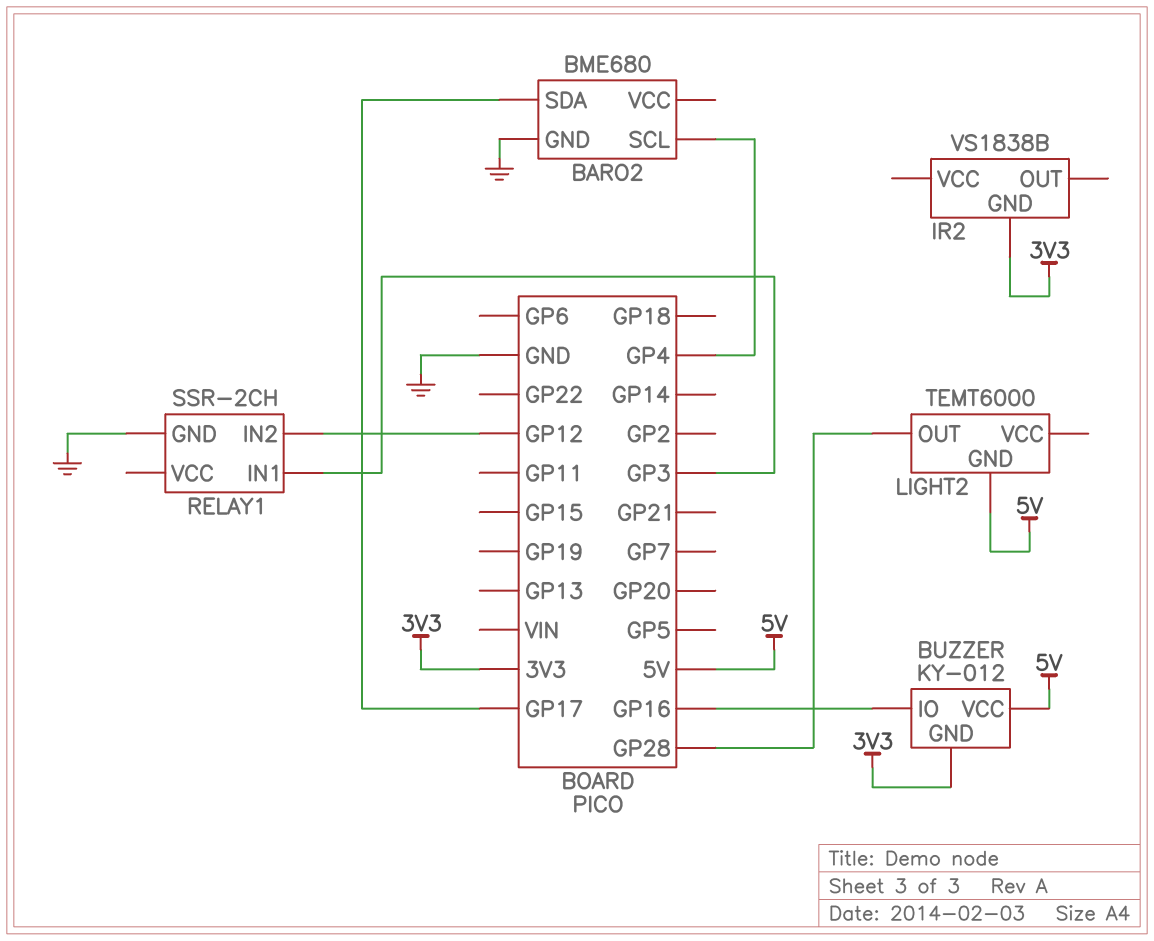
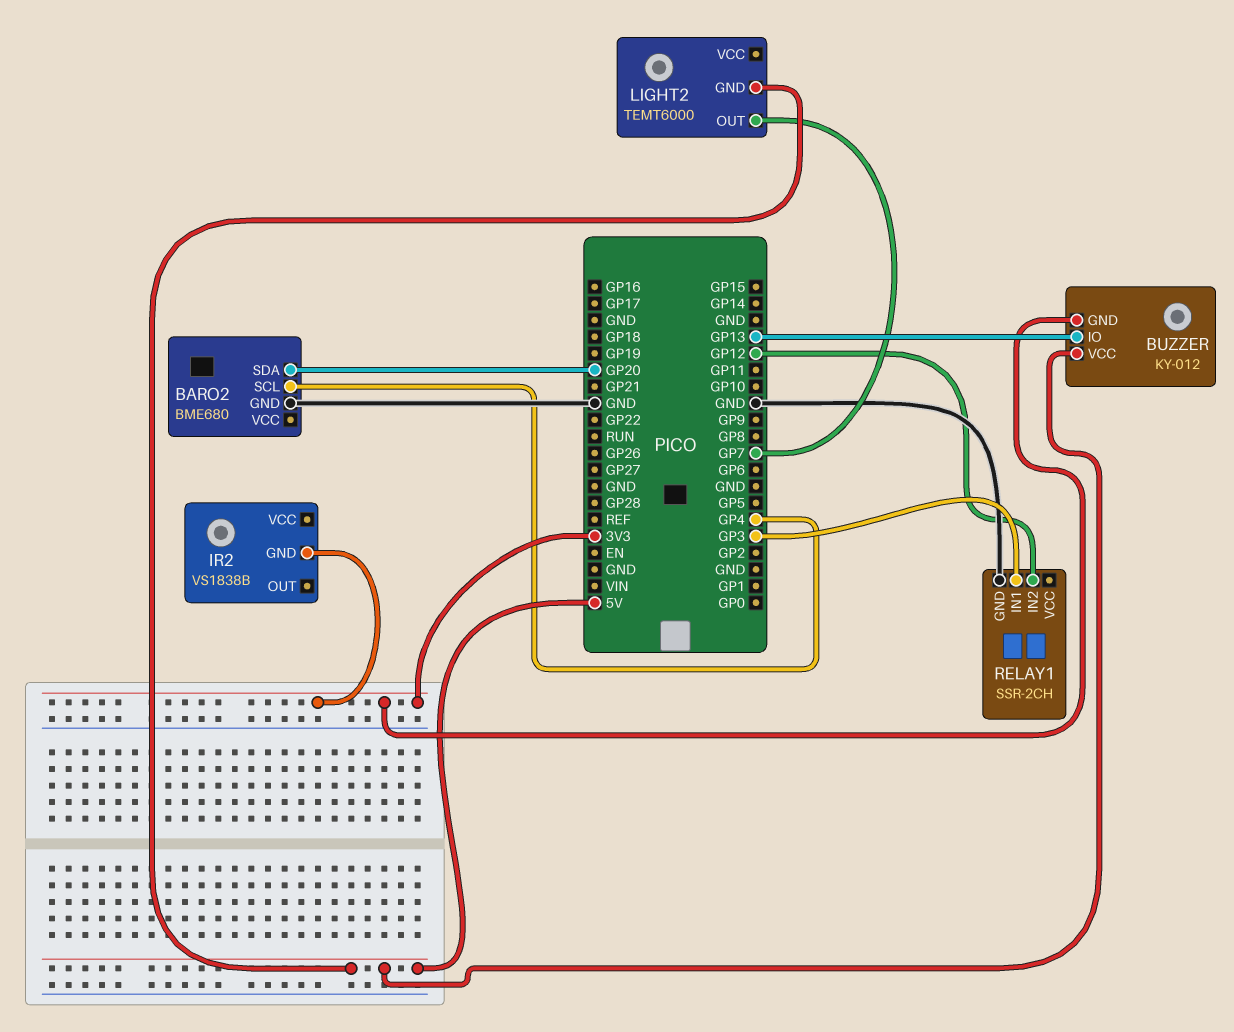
BARO2 pin SDA: GP17 -> GP20
BUZZER pin IO: GP16 -> GP13
LIGHT2 pin OUT: GP28 -> GP7

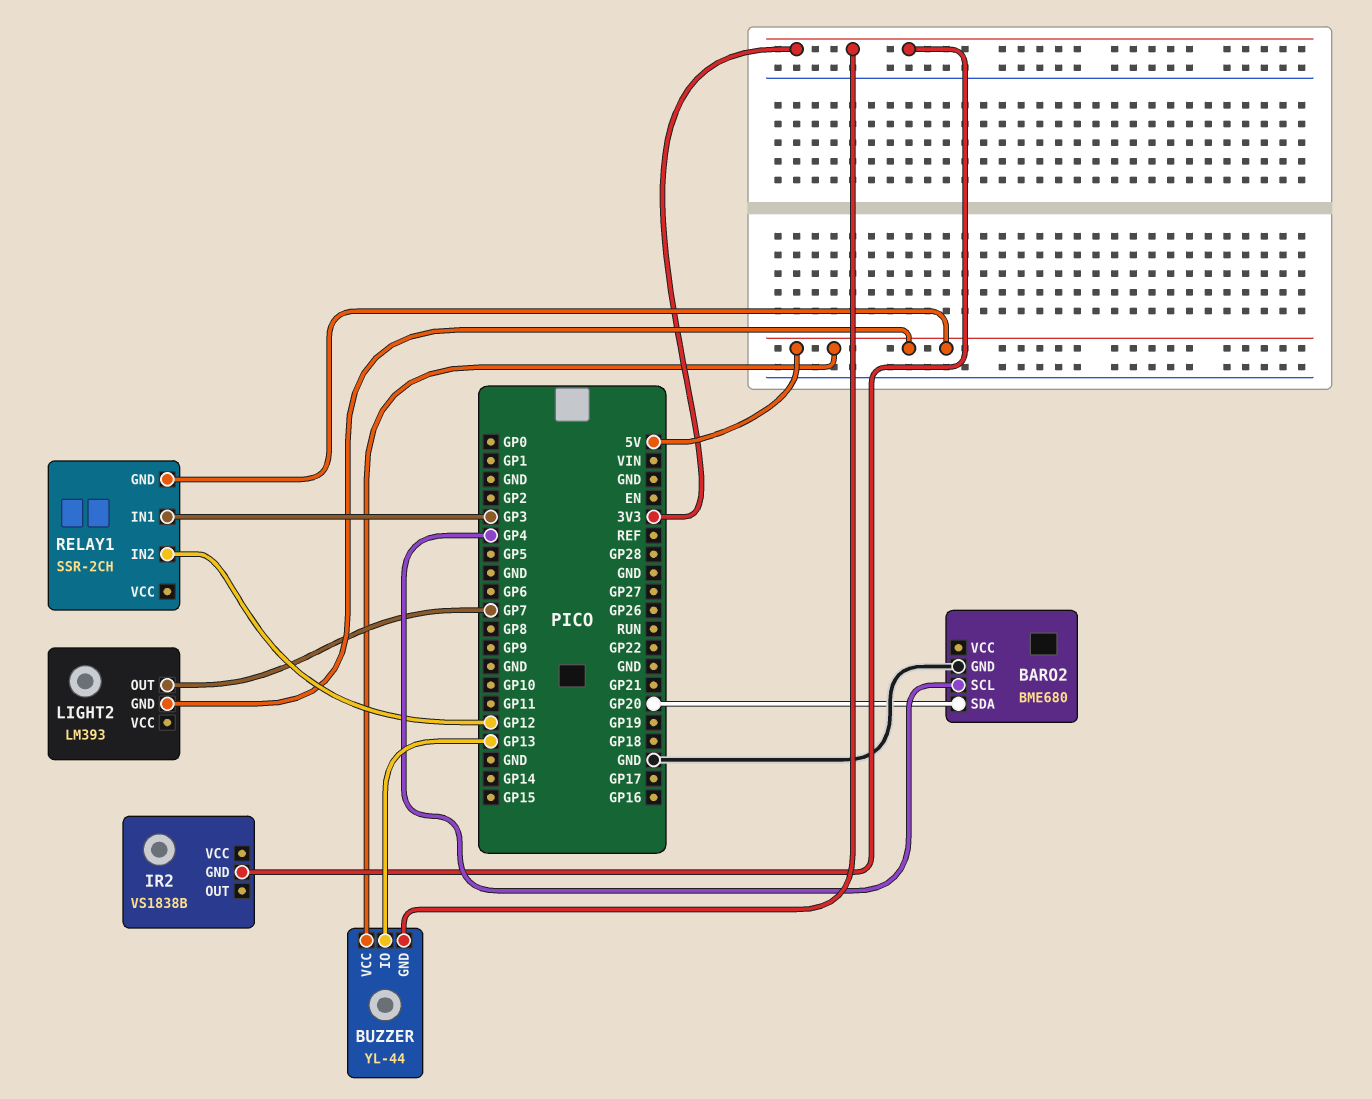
BUZZER: KY-012 -> YL-44
LIGHT2: TEMT6000 -> LM393
RELAY1 pin GND: GND -> 5V

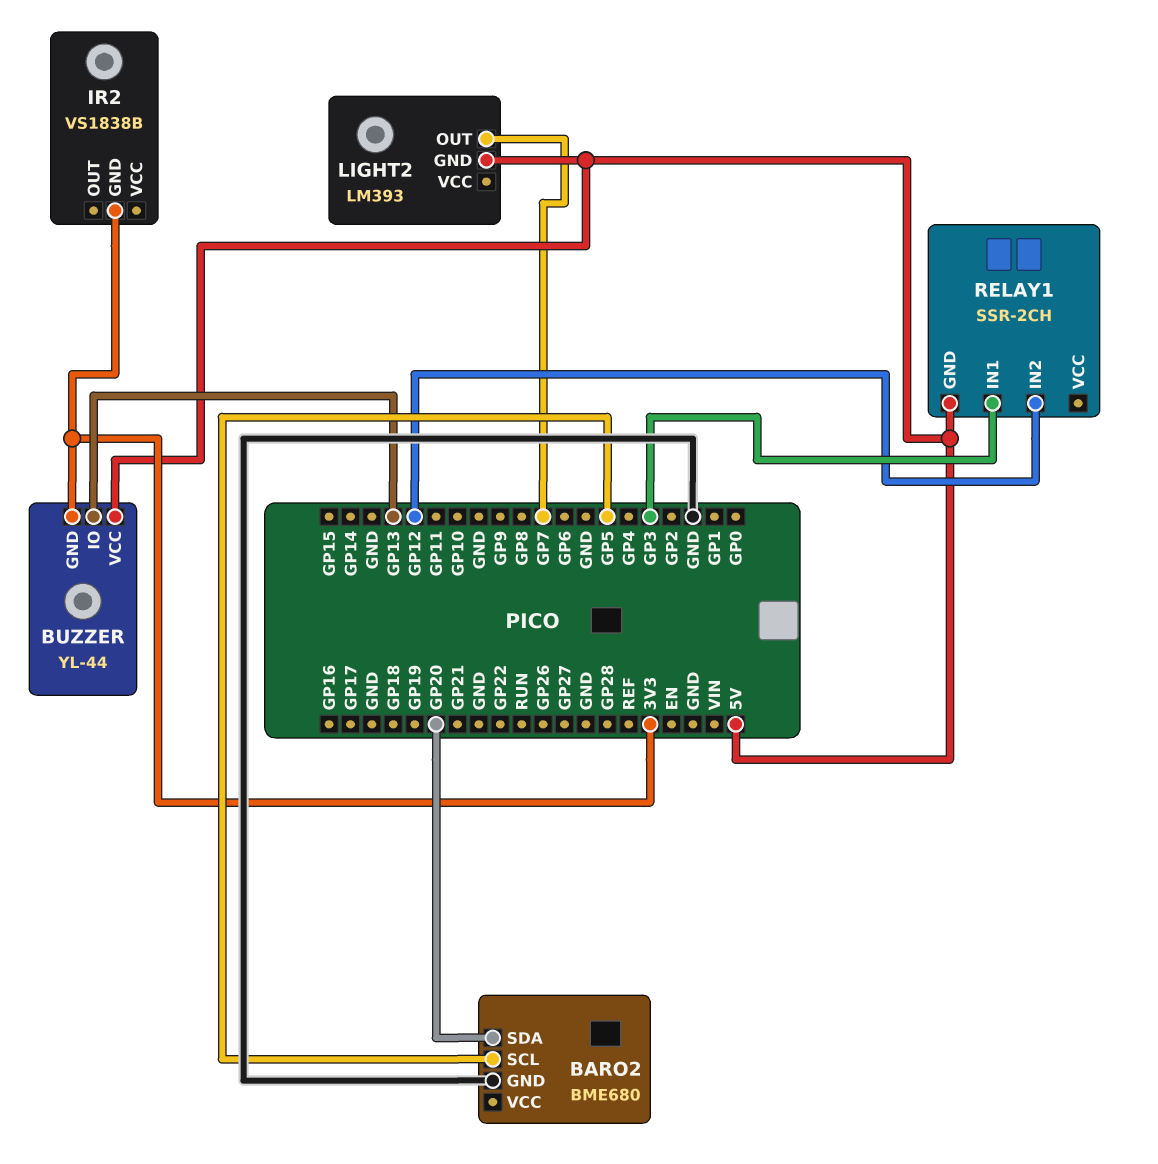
BARO2 pin SCL: GP4 -> GP5

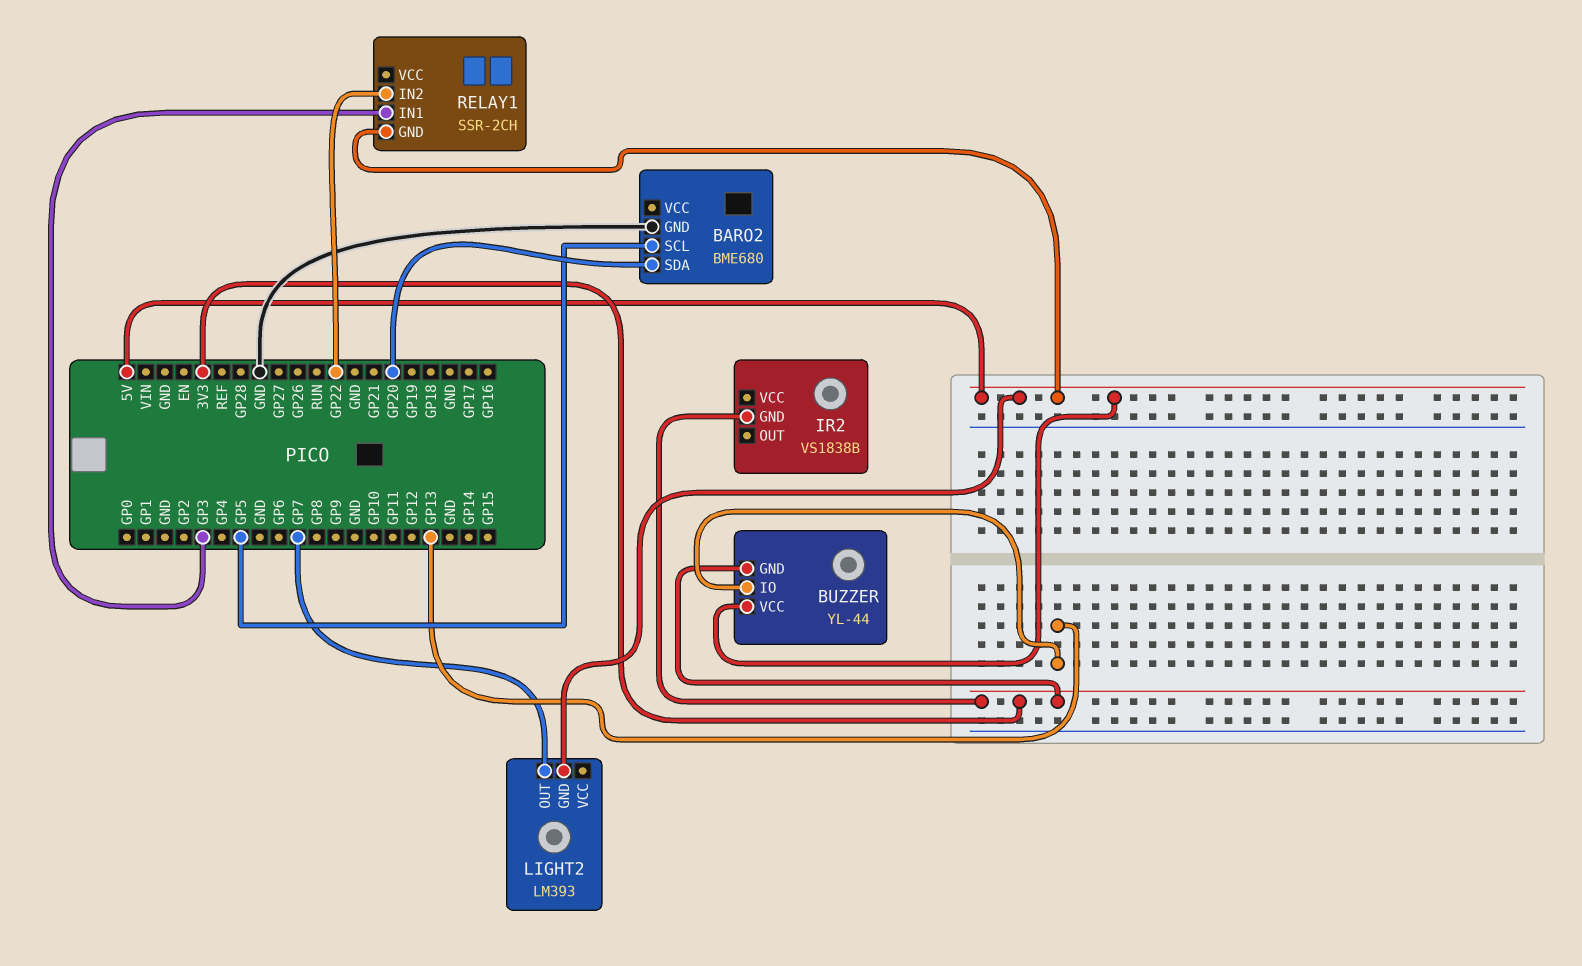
RELAY1 pin IN2: GP12 -> GP22

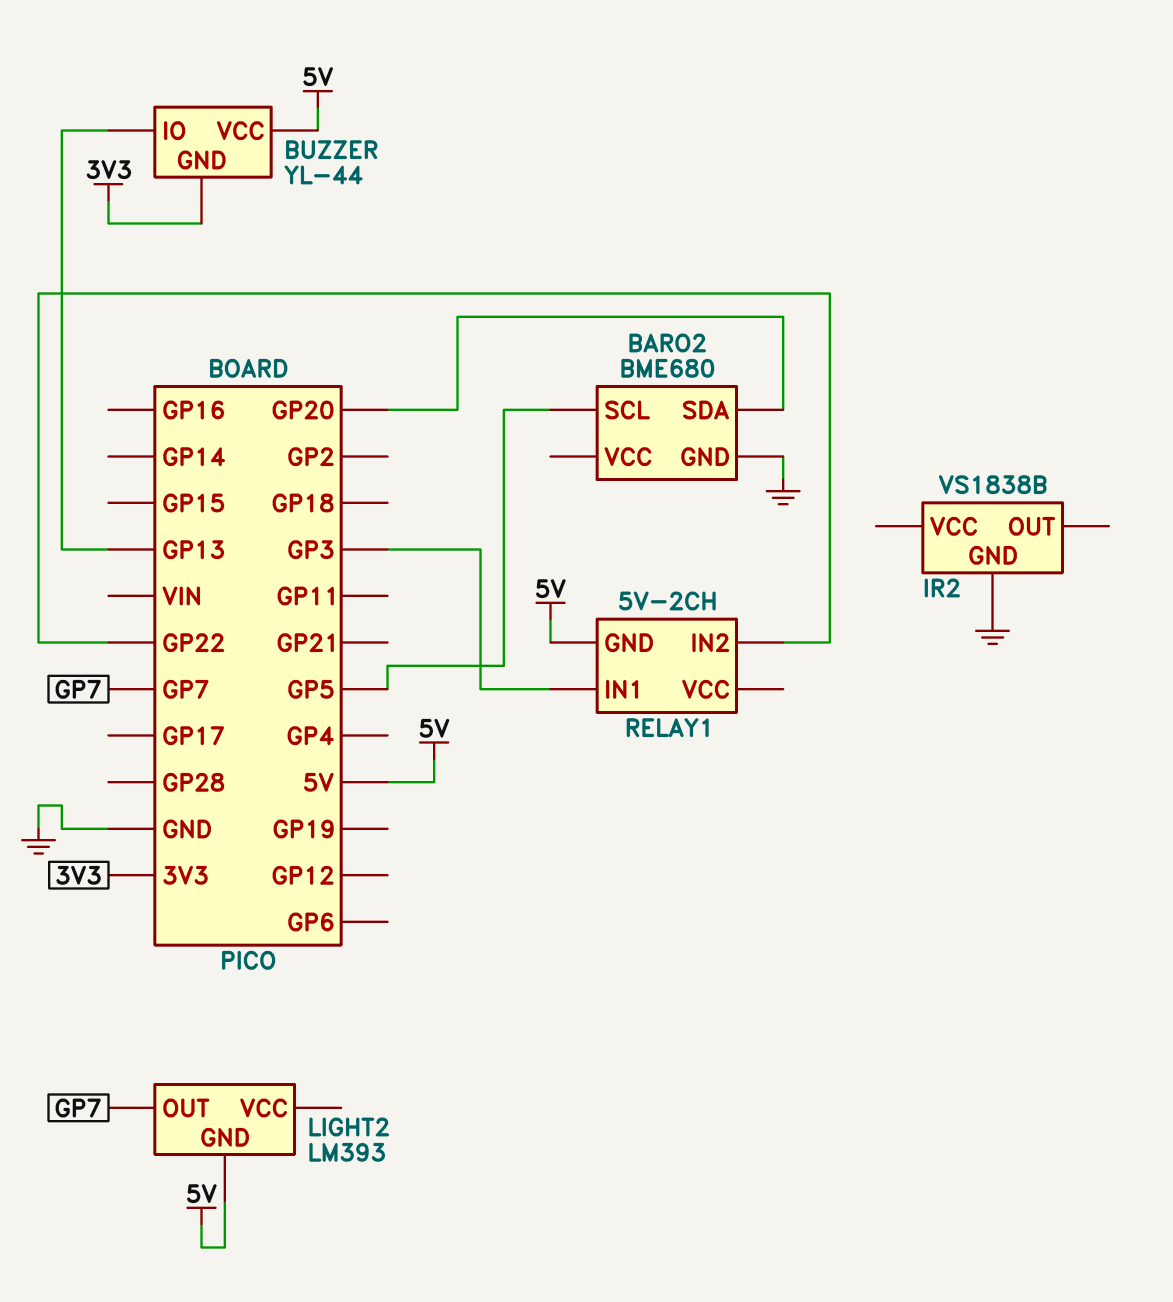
IR2 pin GND: 3V3 -> GND
RELAY1: SSR-2CH -> 5V-2CH

